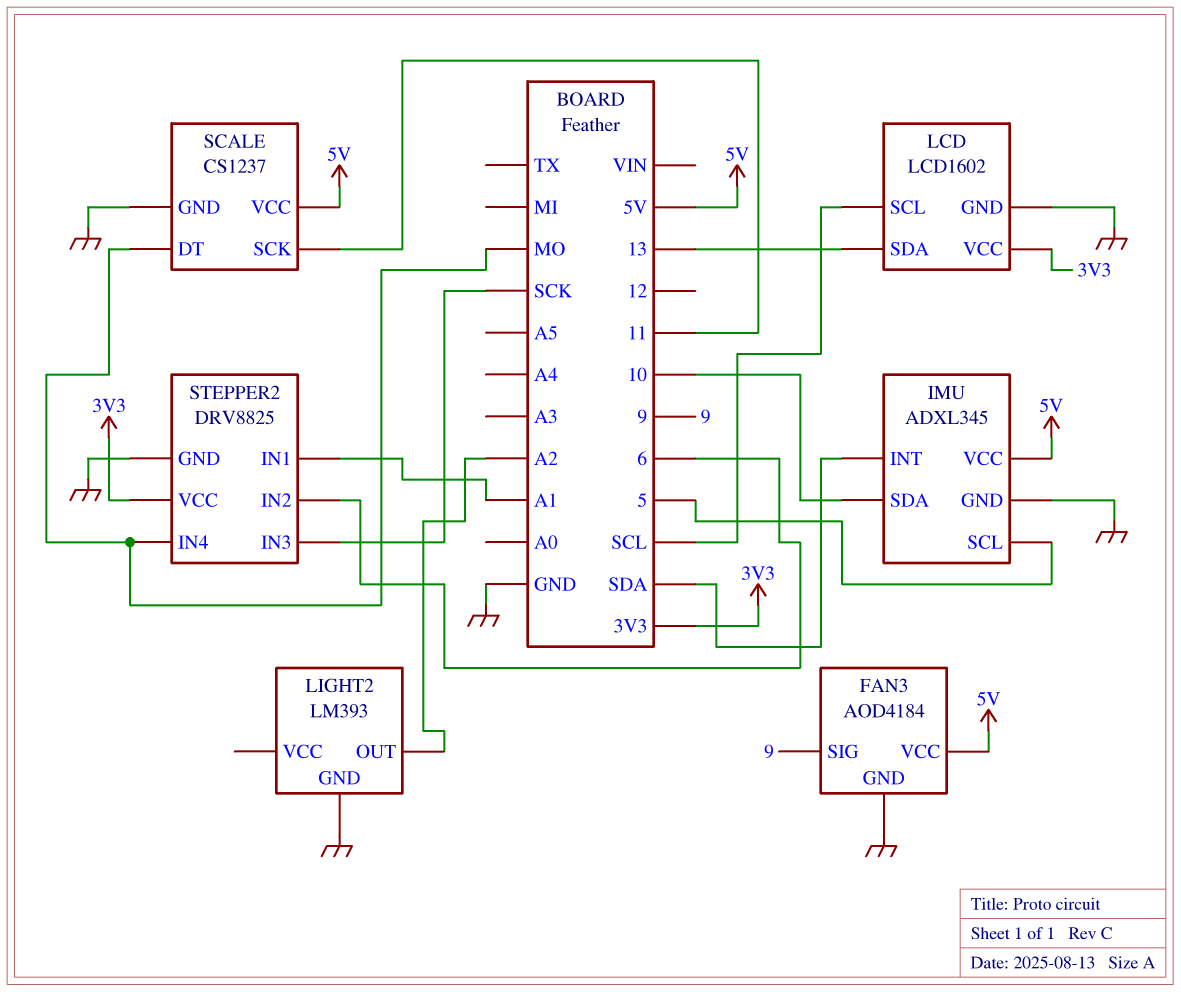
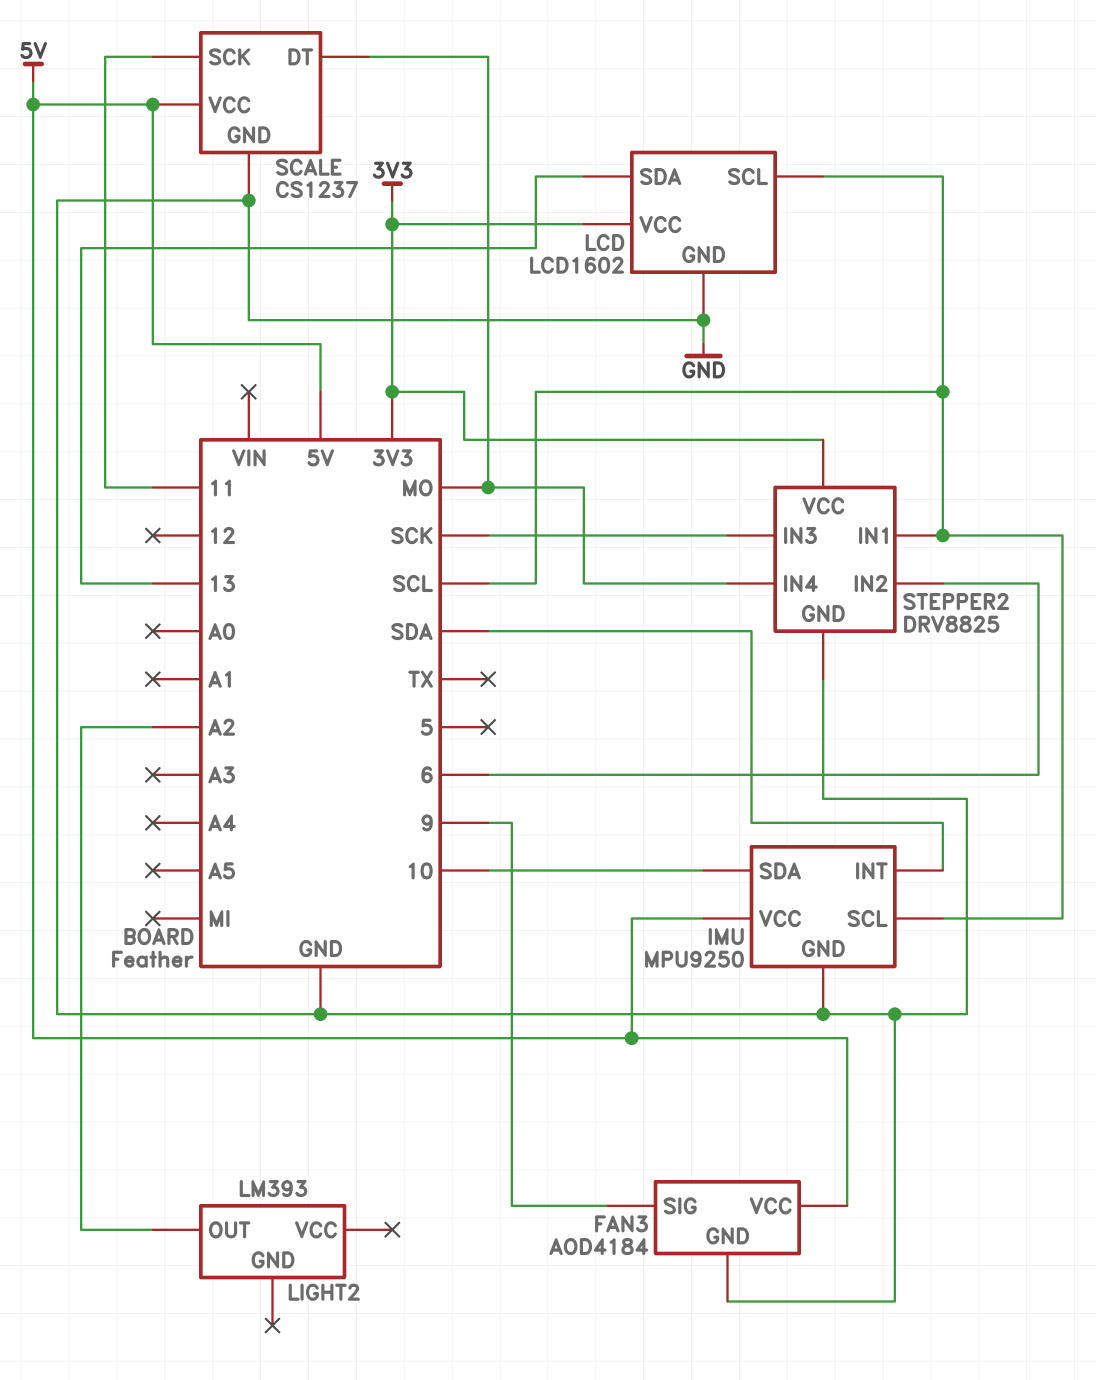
IMU: ADXL345 -> MPU9250
IMU pin SCL: 5 -> SCL
LIGHT2 pin GND: GND -> none
STEPPER2 pin IN1: A1 -> SCL

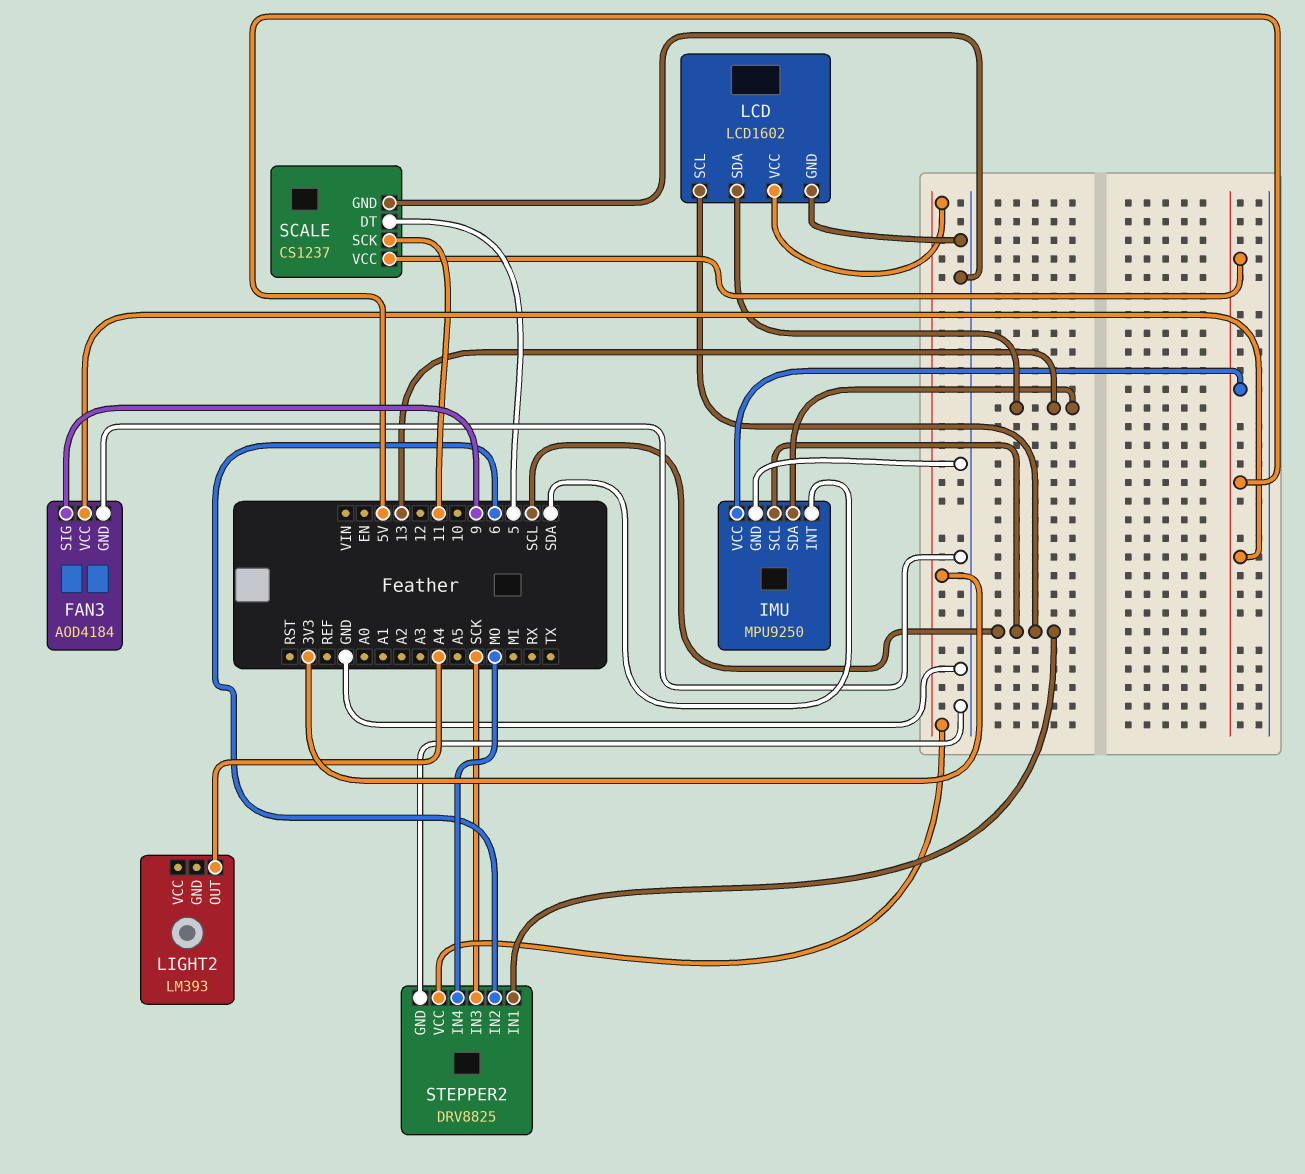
IMU pin SDA: 10 -> 13
LIGHT2 pin OUT: A2 -> A4
SCALE pin DT: MO -> 5

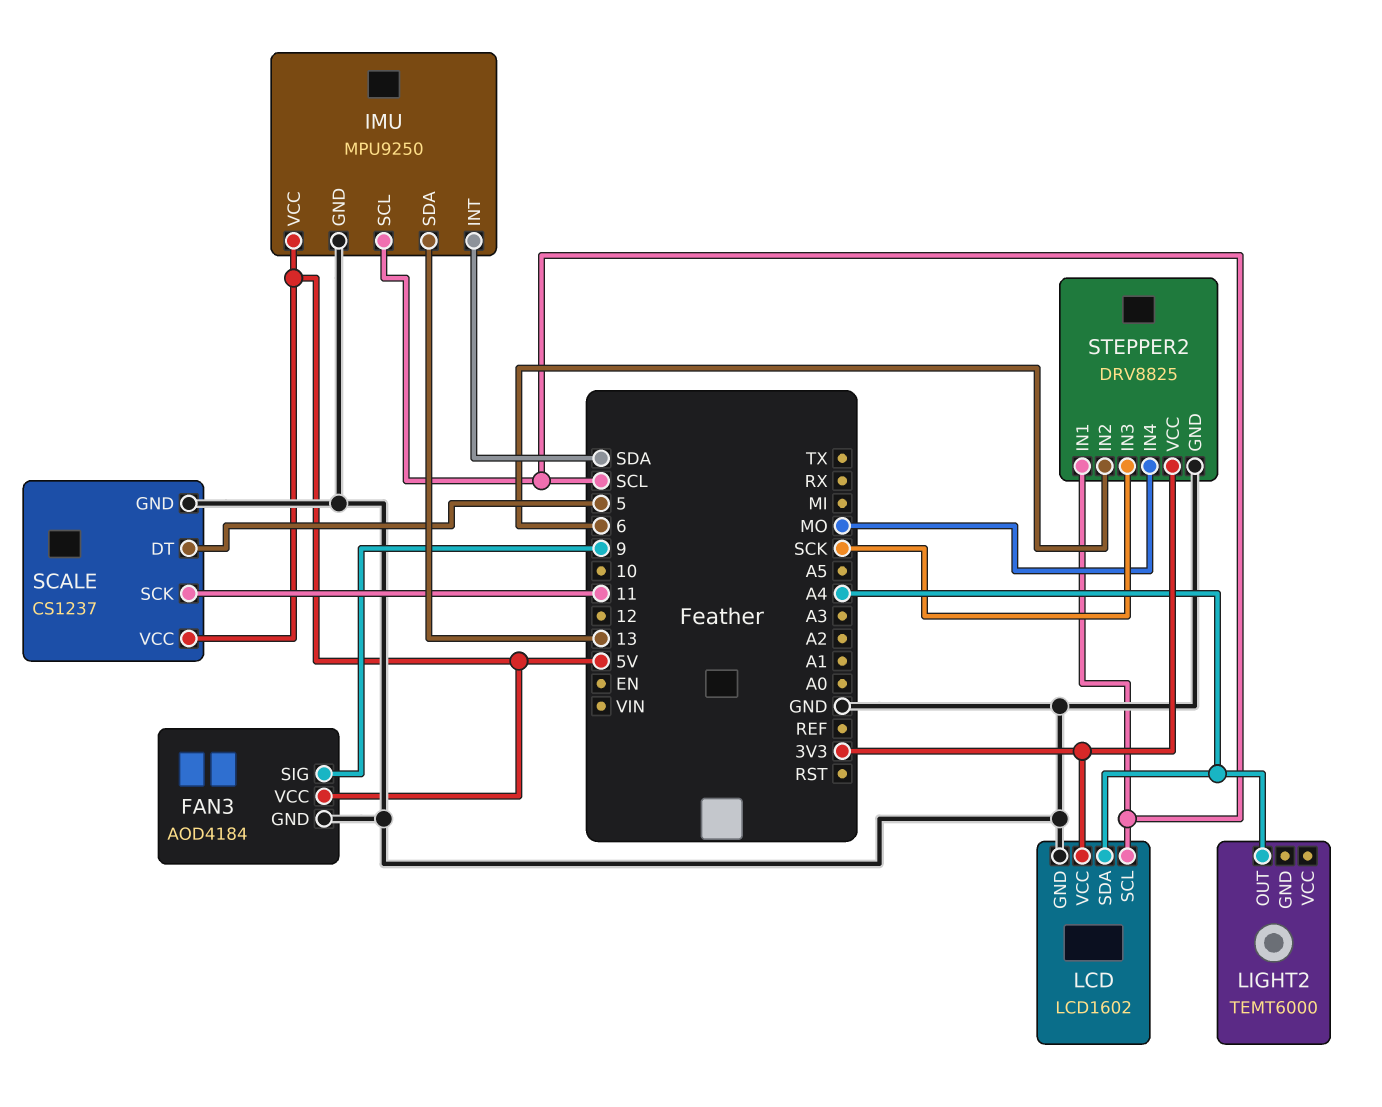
LCD pin SDA: 13 -> A4
LIGHT2: LM393 -> TEMT6000

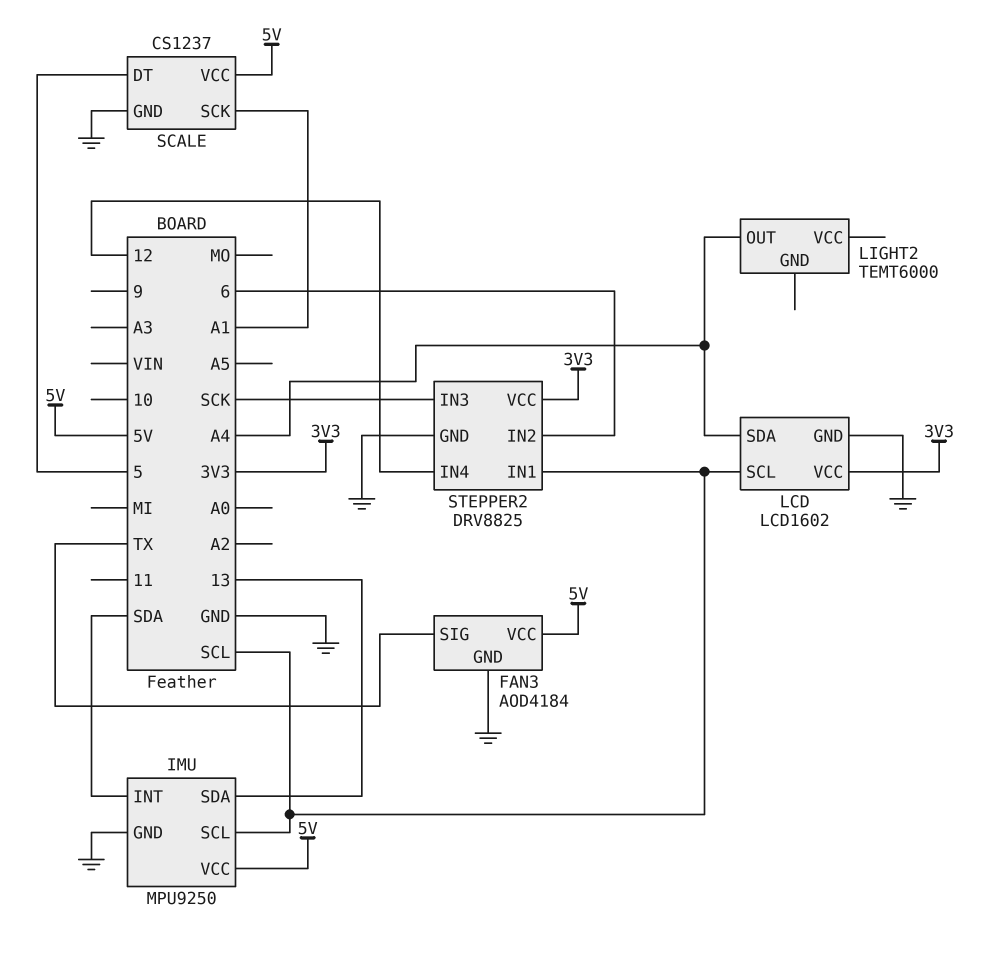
FAN3 pin SIG: 9 -> TX
SCALE pin SCK: 11 -> A1
STEPPER2 pin IN4: MO -> 12

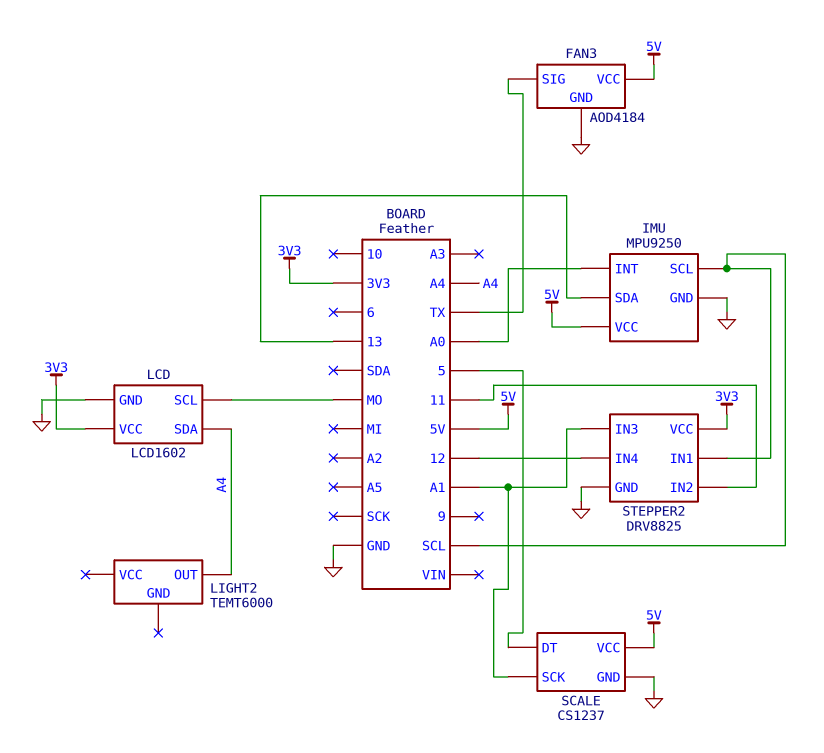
IMU pin INT: SDA -> A0
LCD pin SCL: SCL -> MO
STEPPER2 pin IN2: 6 -> 11
STEPPER2 pin IN3: SCK -> A1

